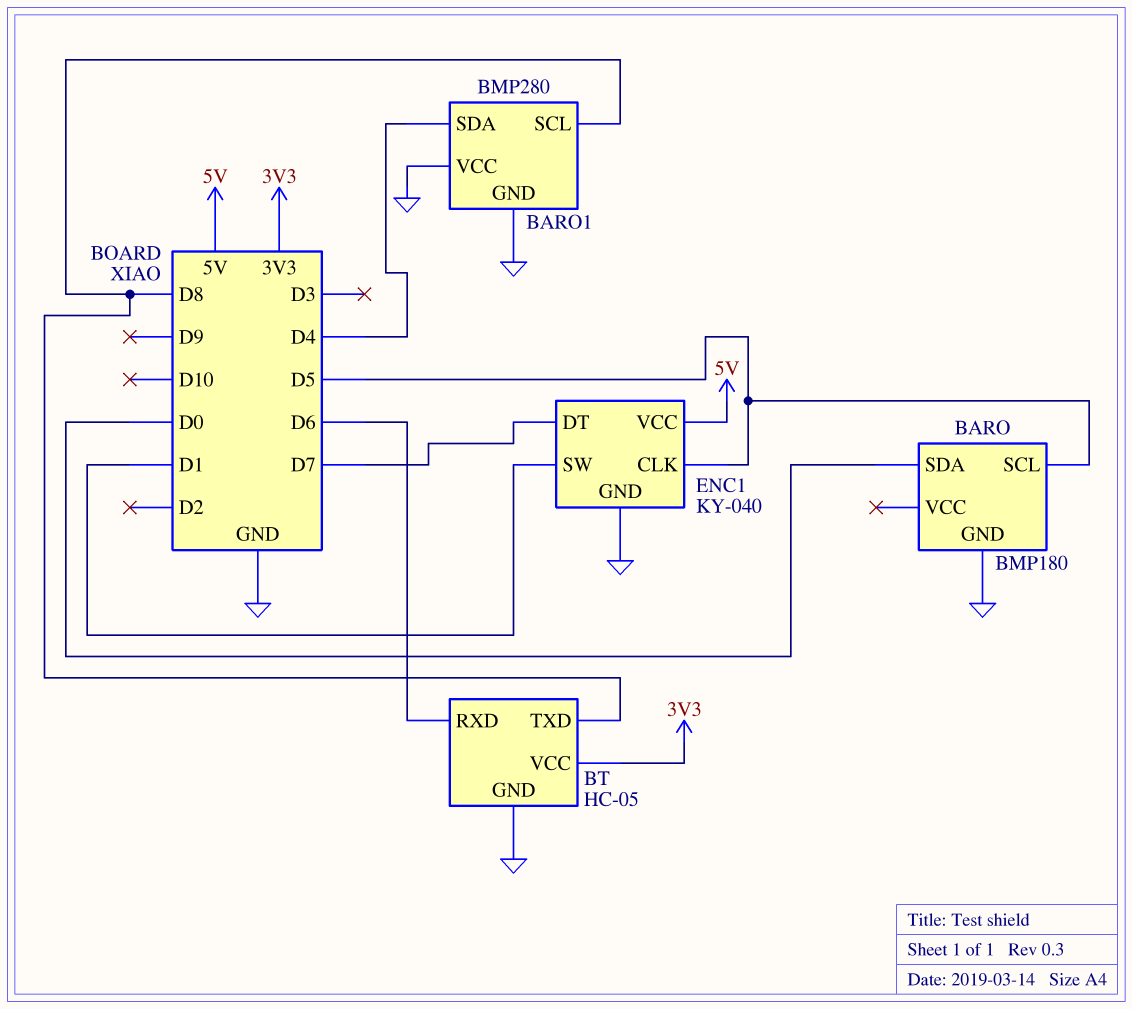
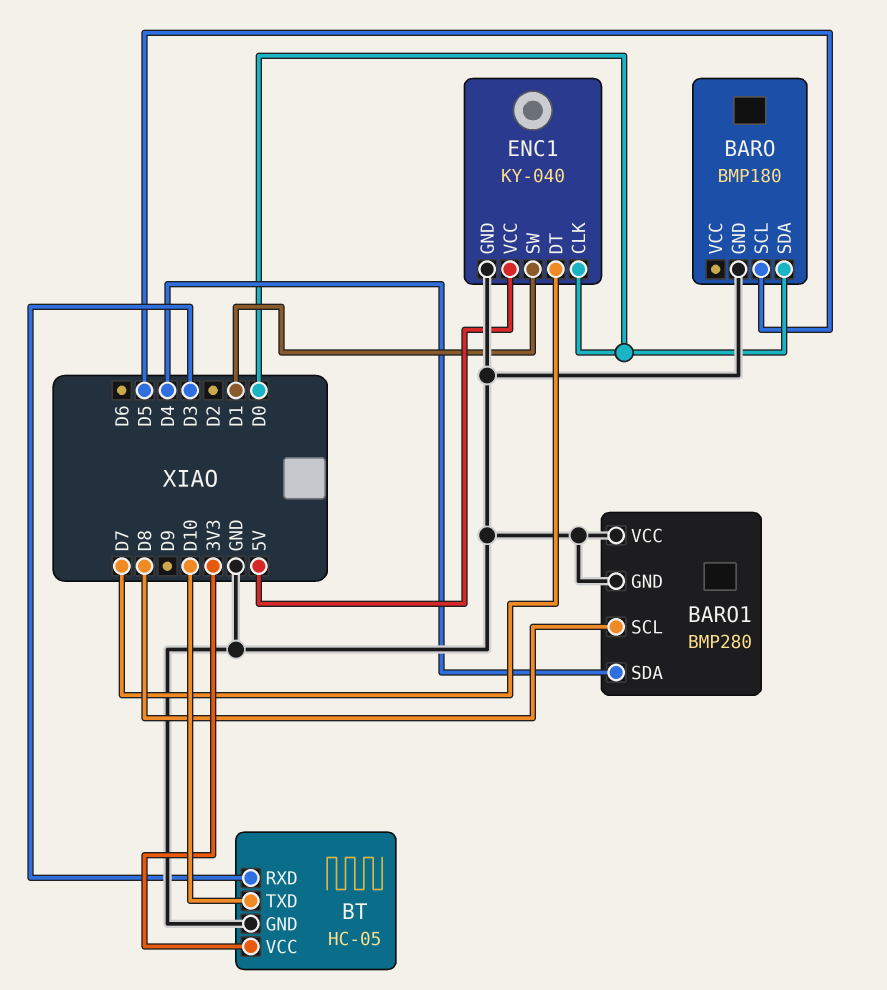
BT pin RXD: D6 -> D3
BT pin TXD: D8 -> D10
ENC1 pin CLK: D5 -> D0

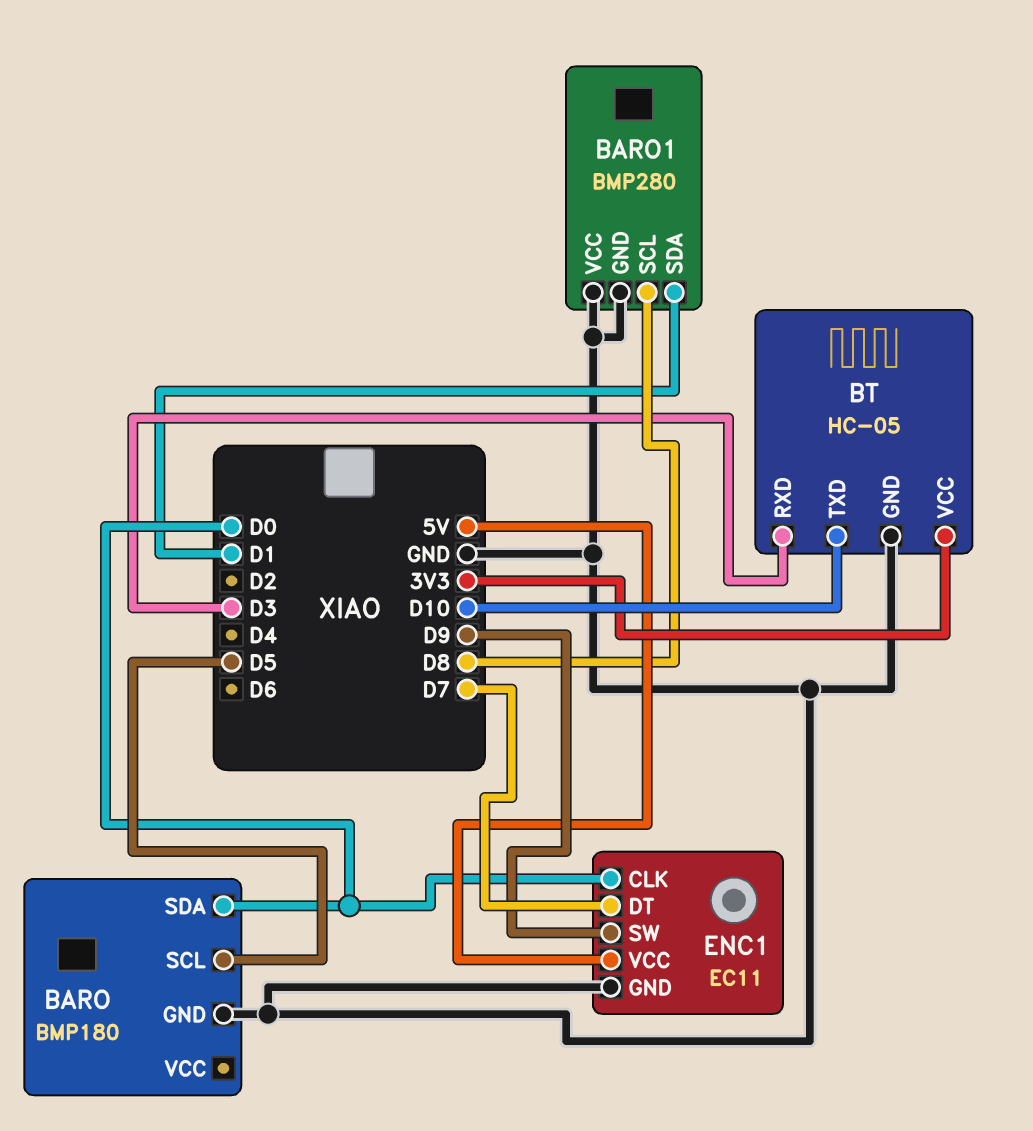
BARO1 pin SDA: D4 -> D1
ENC1: KY-040 -> EC11
ENC1 pin SW: D1 -> D9

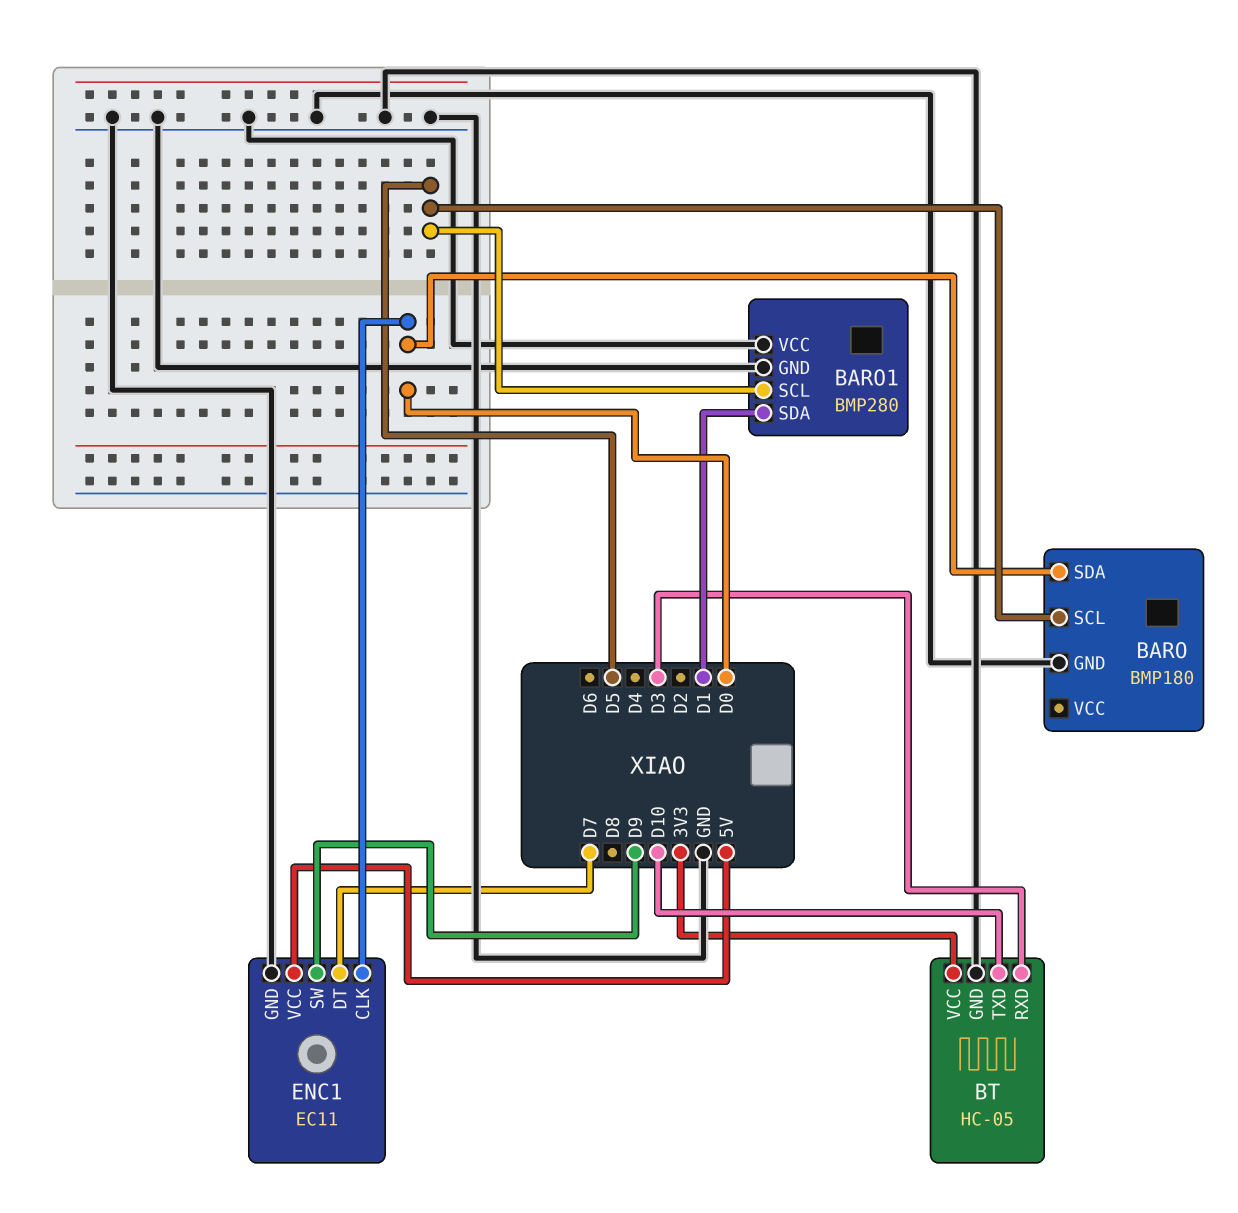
BARO1 pin SCL: D8 -> D5

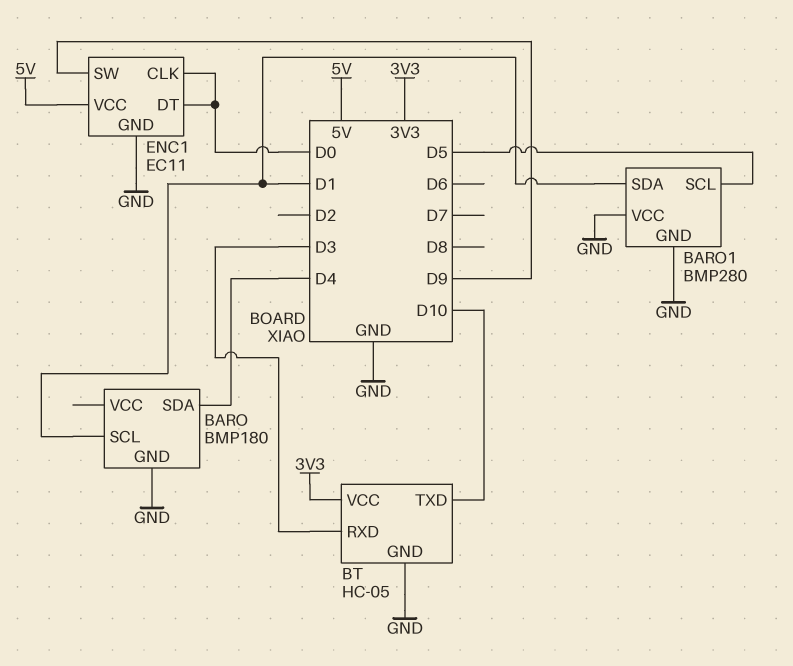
BARO pin SCL: D5 -> D1
BARO pin SDA: D0 -> D4
ENC1 pin DT: D7 -> D0

